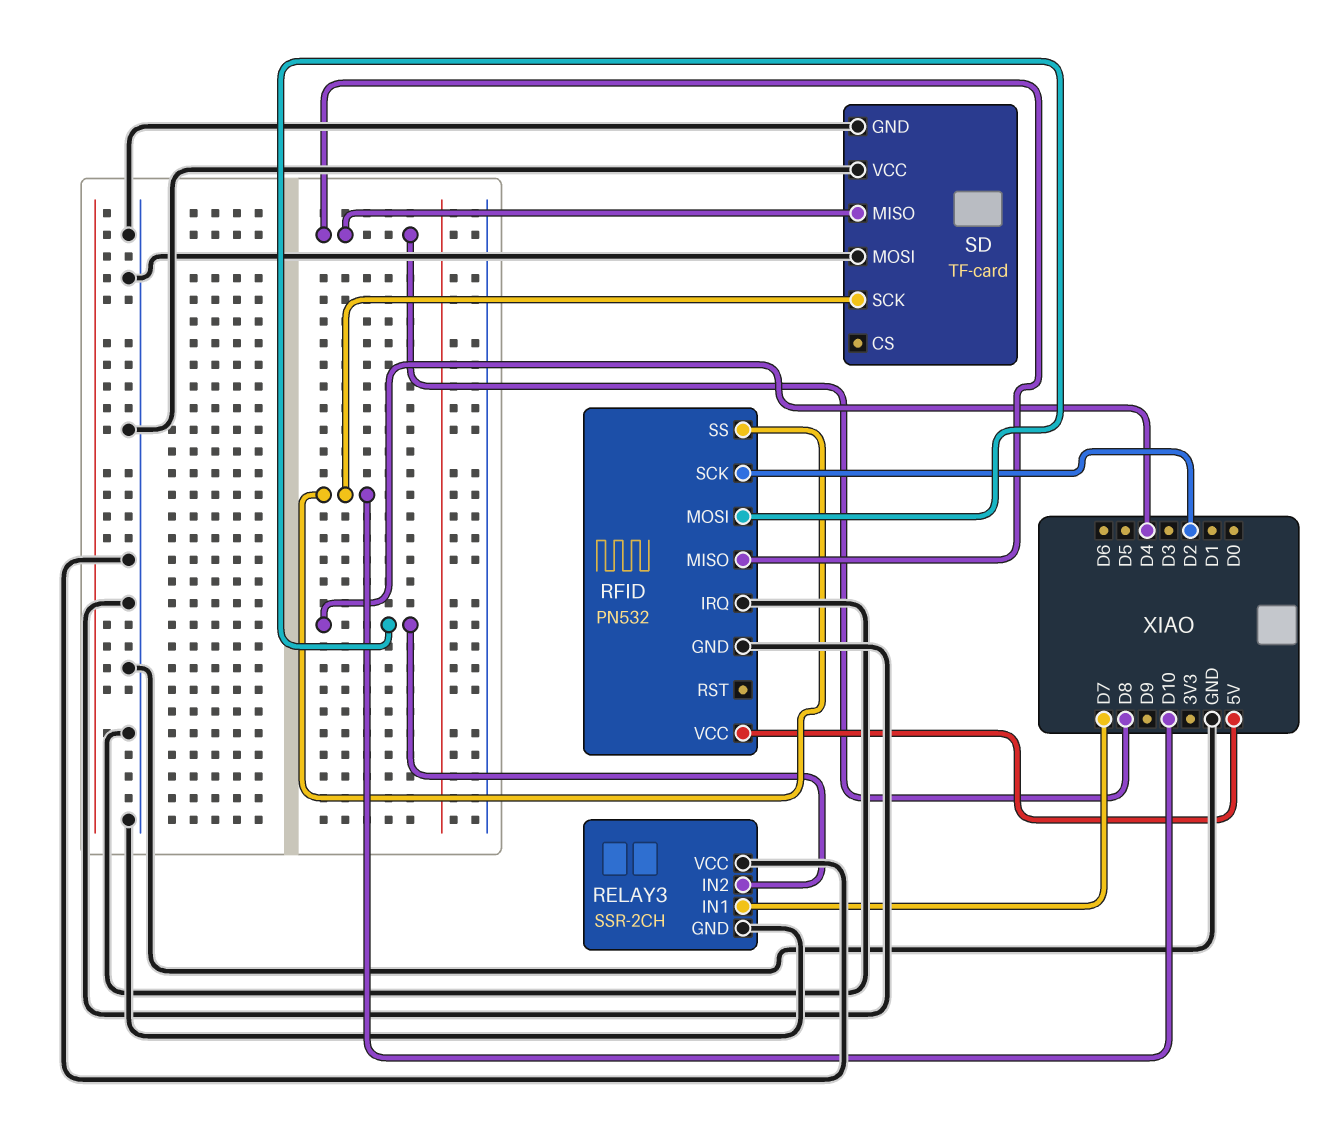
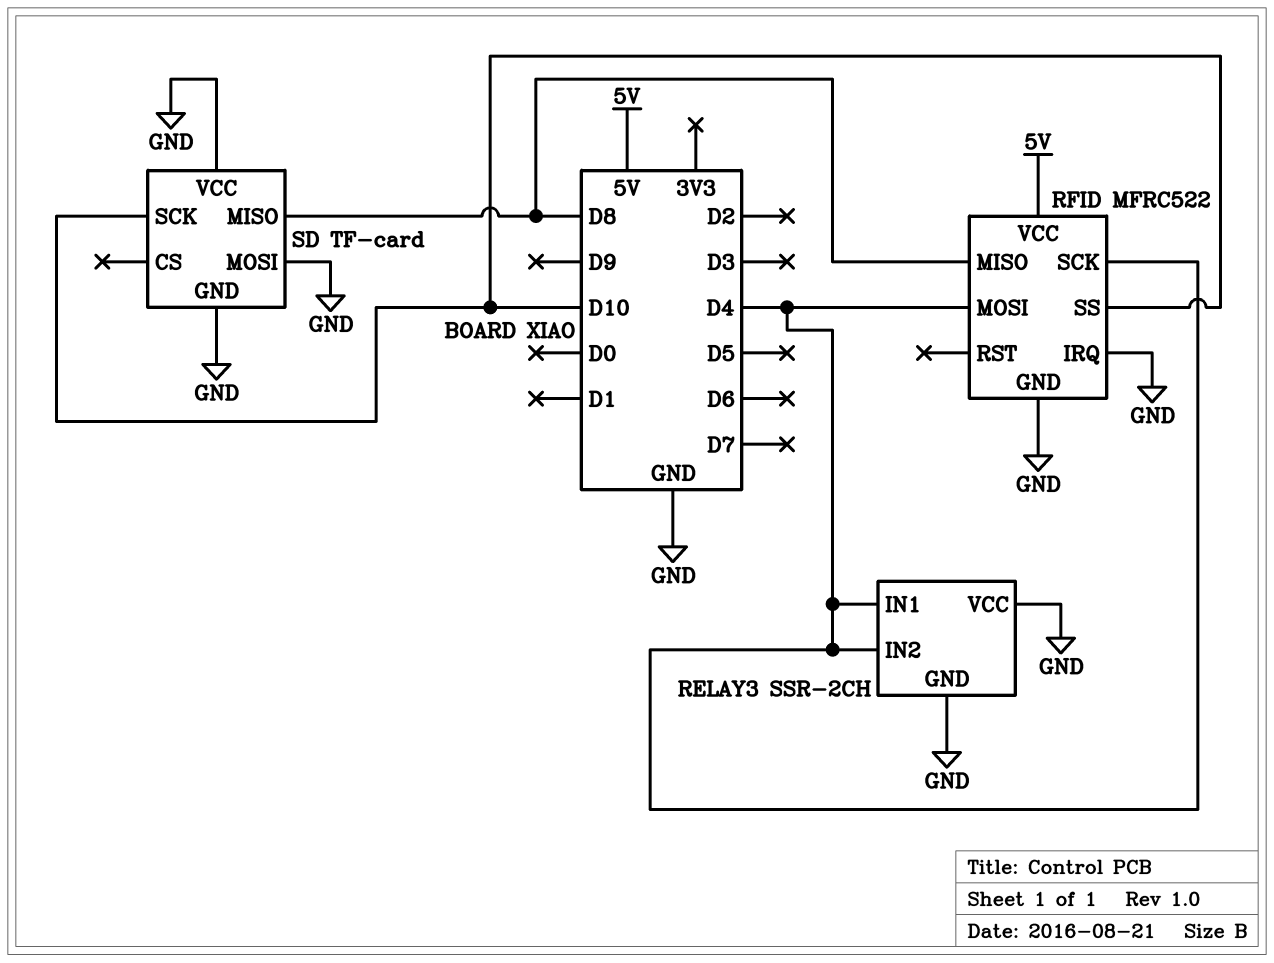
RELAY3 pin IN1: D7 -> D4
RFID: PN532 -> MFRC522
RFID pin SCK: D2 -> D4

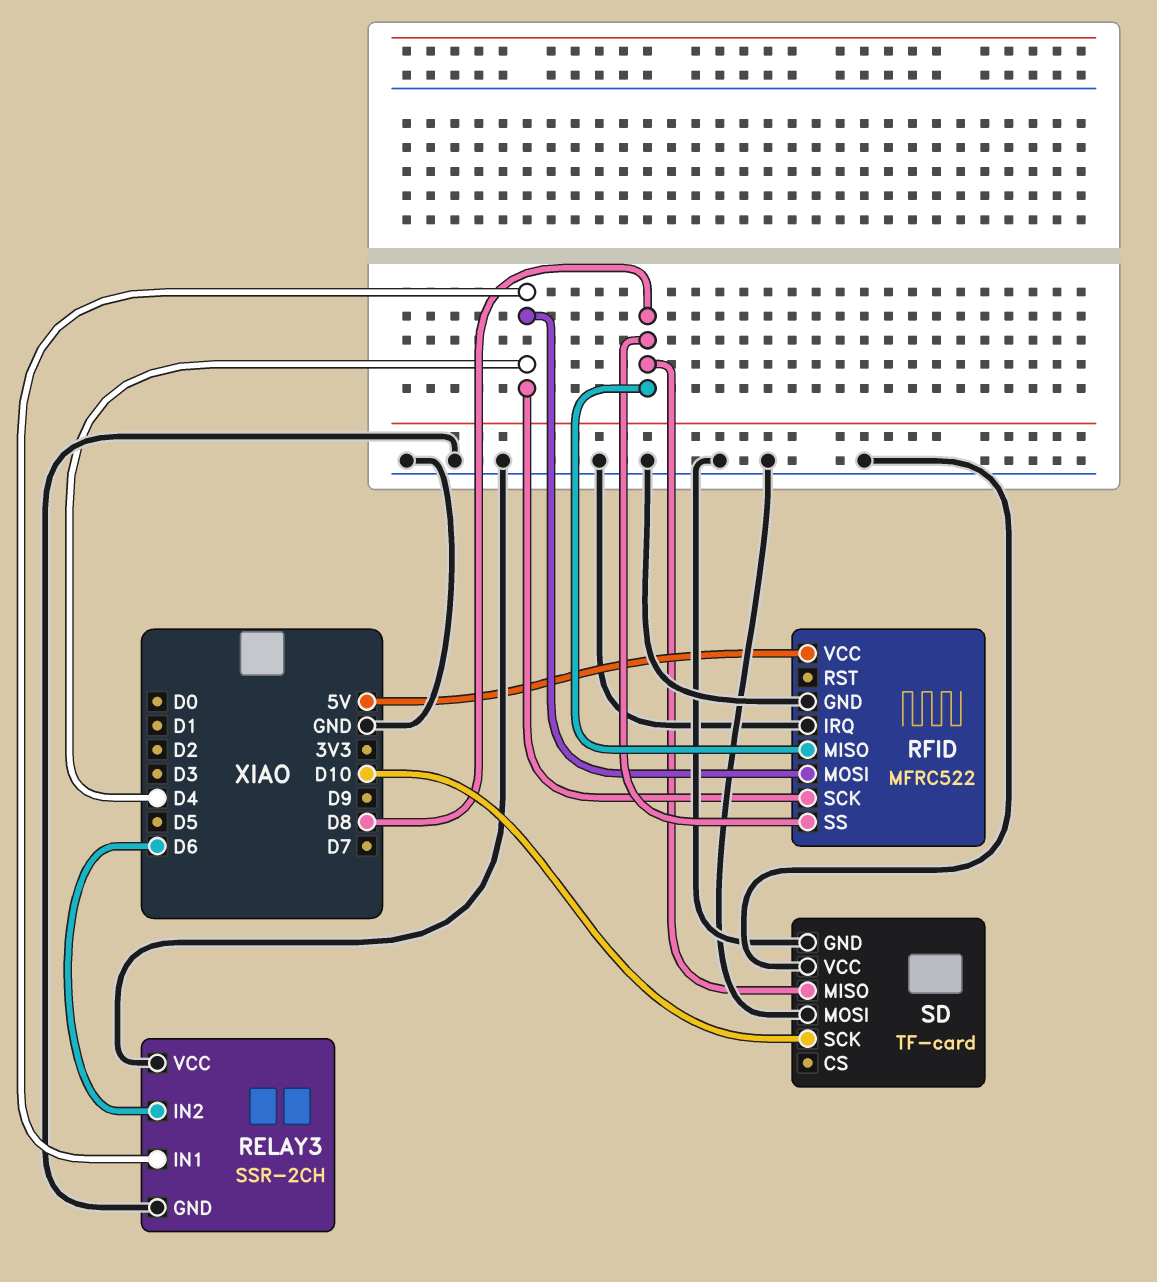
RELAY3 pin IN2: D4 -> D6
RFID pin SS: D10 -> D8

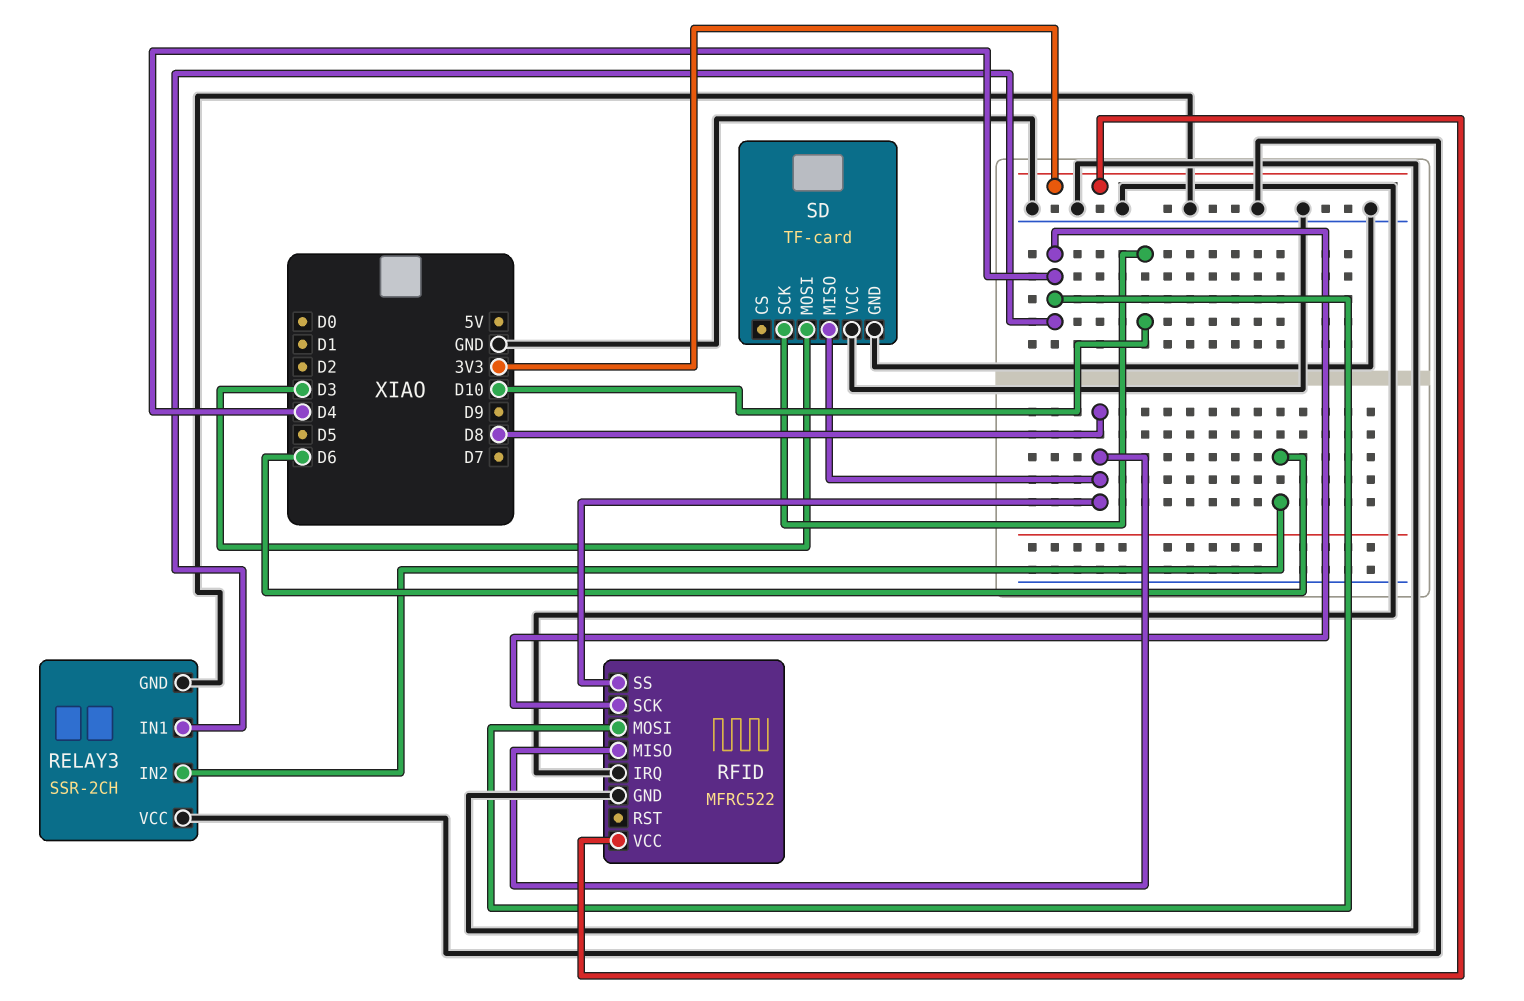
RFID pin VCC: 5V -> 3V3
SD pin MOSI: GND -> D3

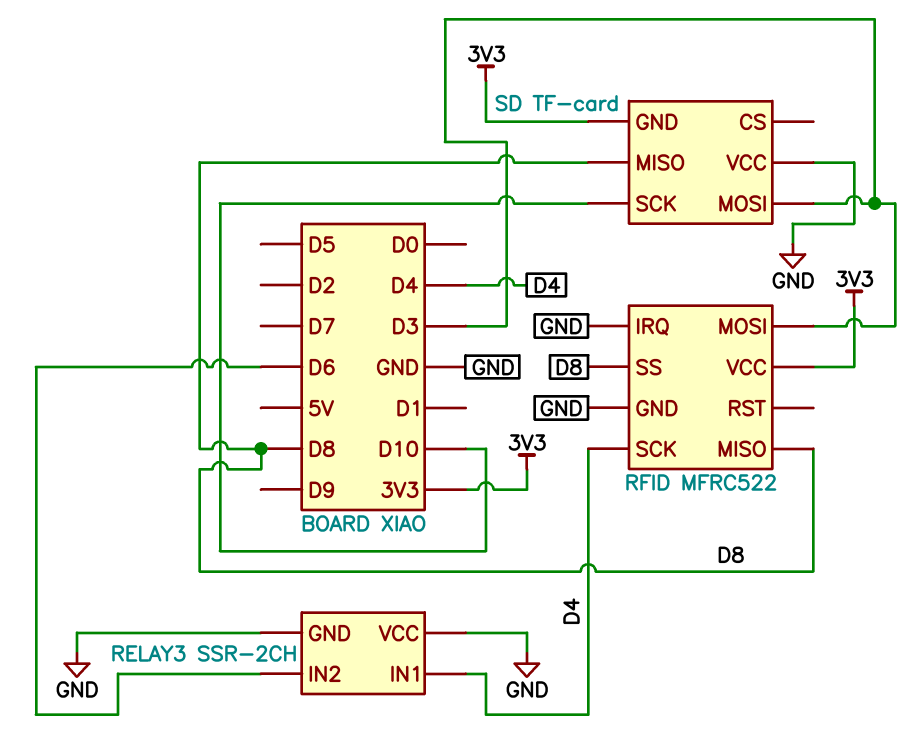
RFID pin MOSI: D4 -> D3
SD pin GND: GND -> 3V3

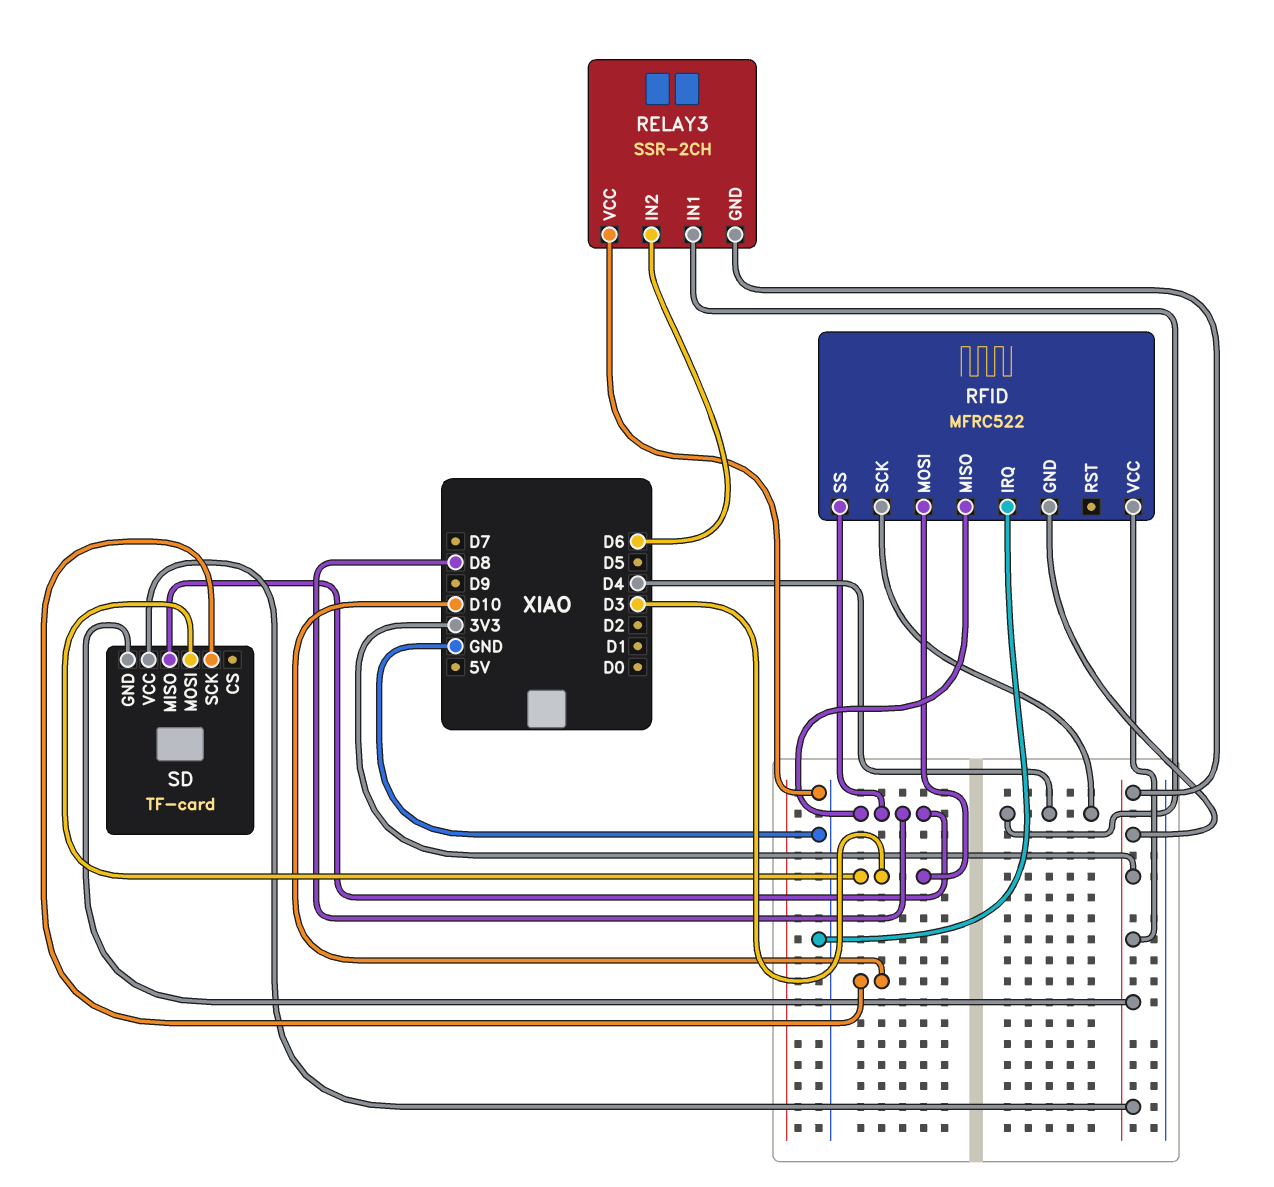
RELAY3 pin GND: GND -> 3V3
RFID pin GND: GND -> 3V3
SD pin VCC: GND -> 3V3

